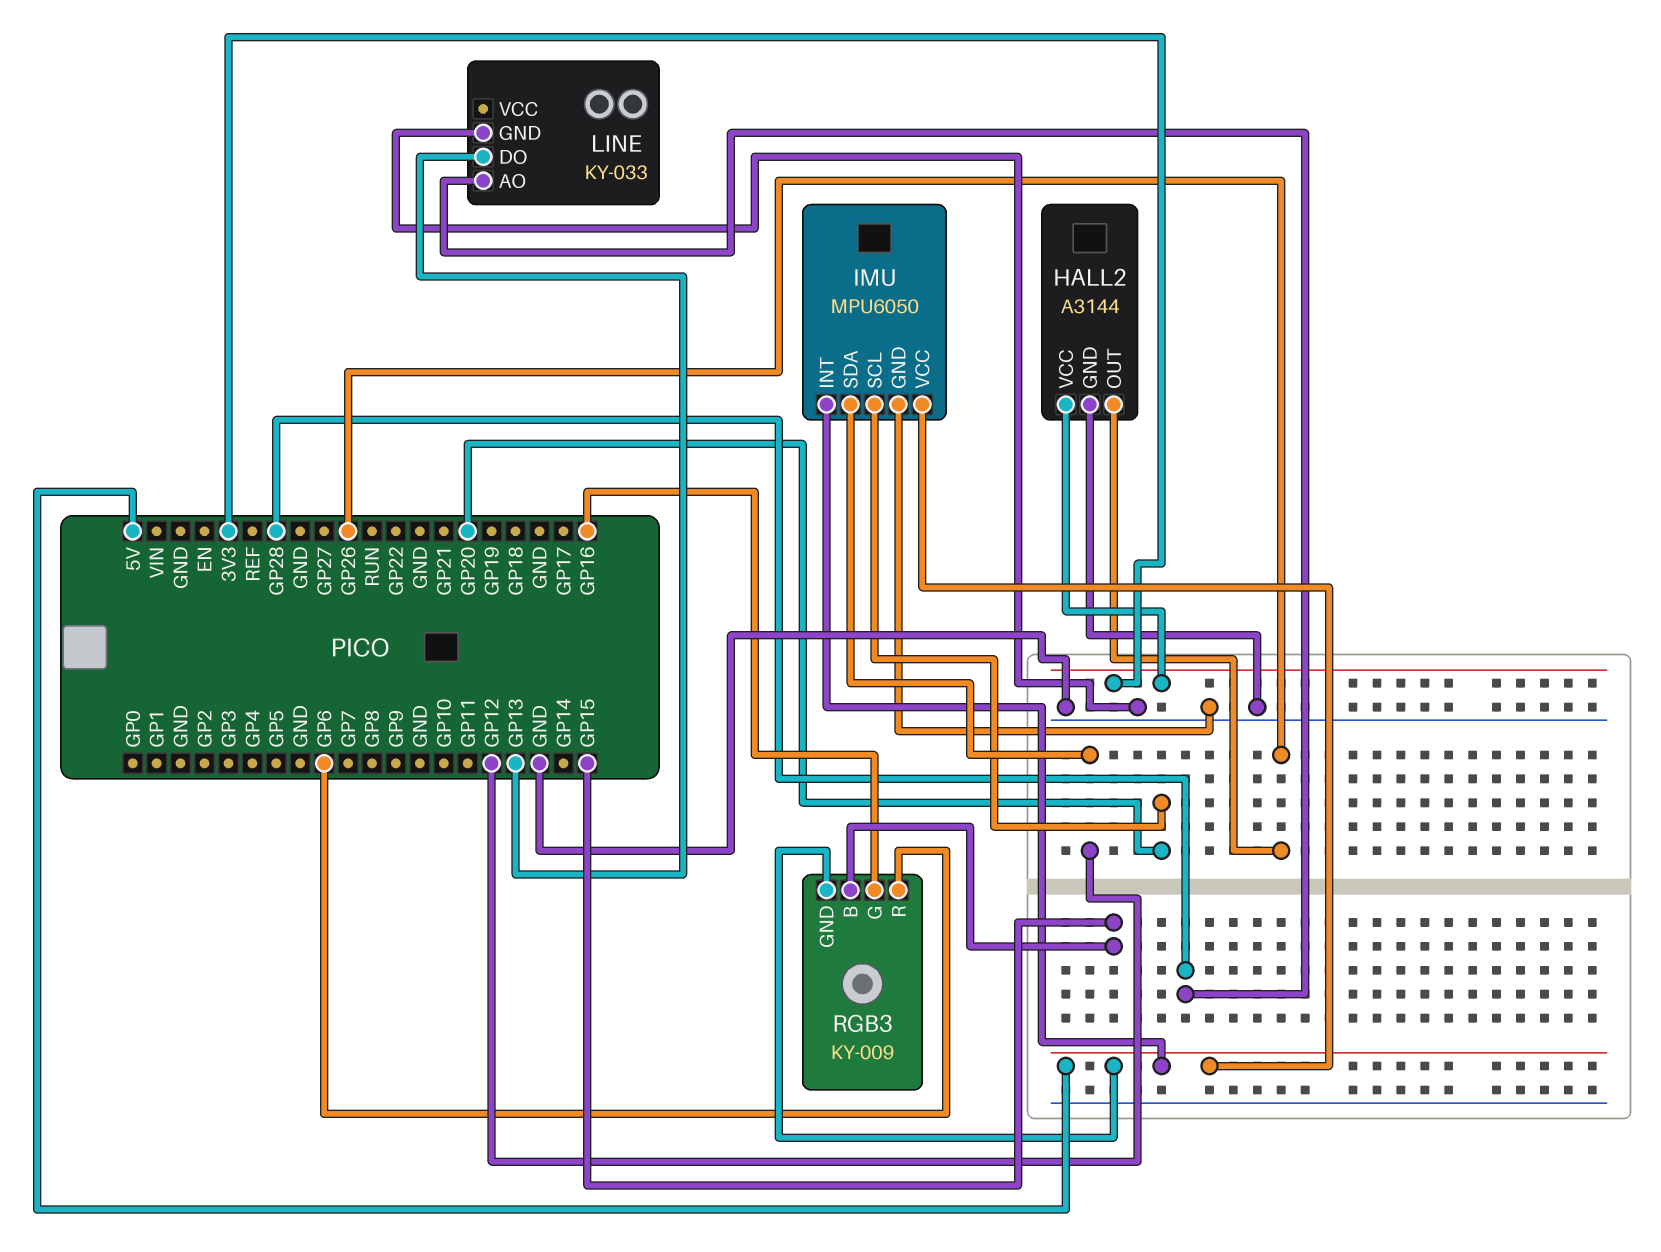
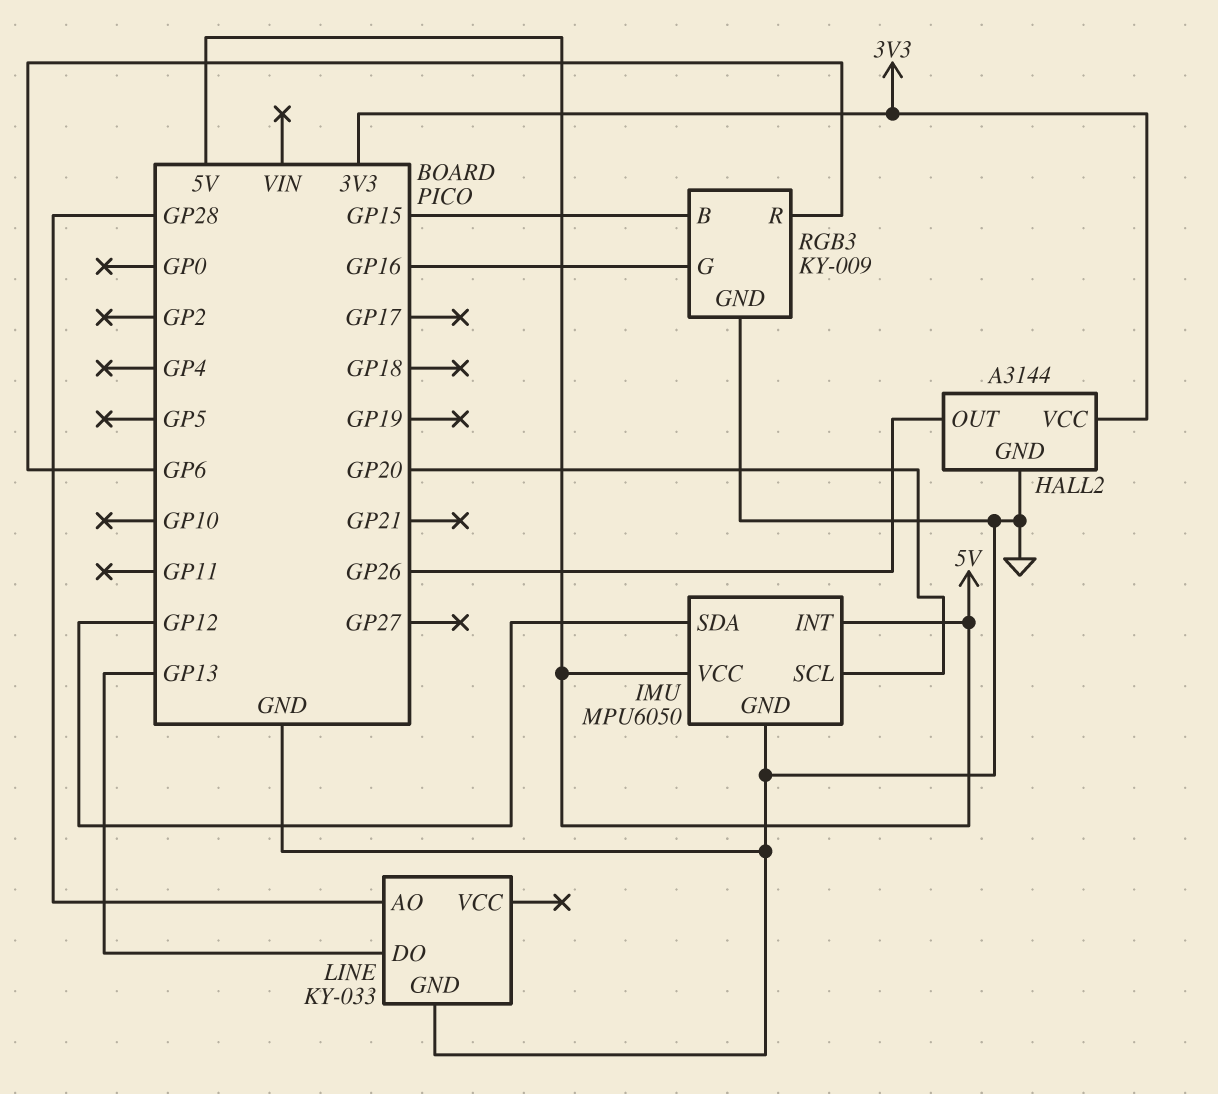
RGB3 pin GND: 5V -> GND

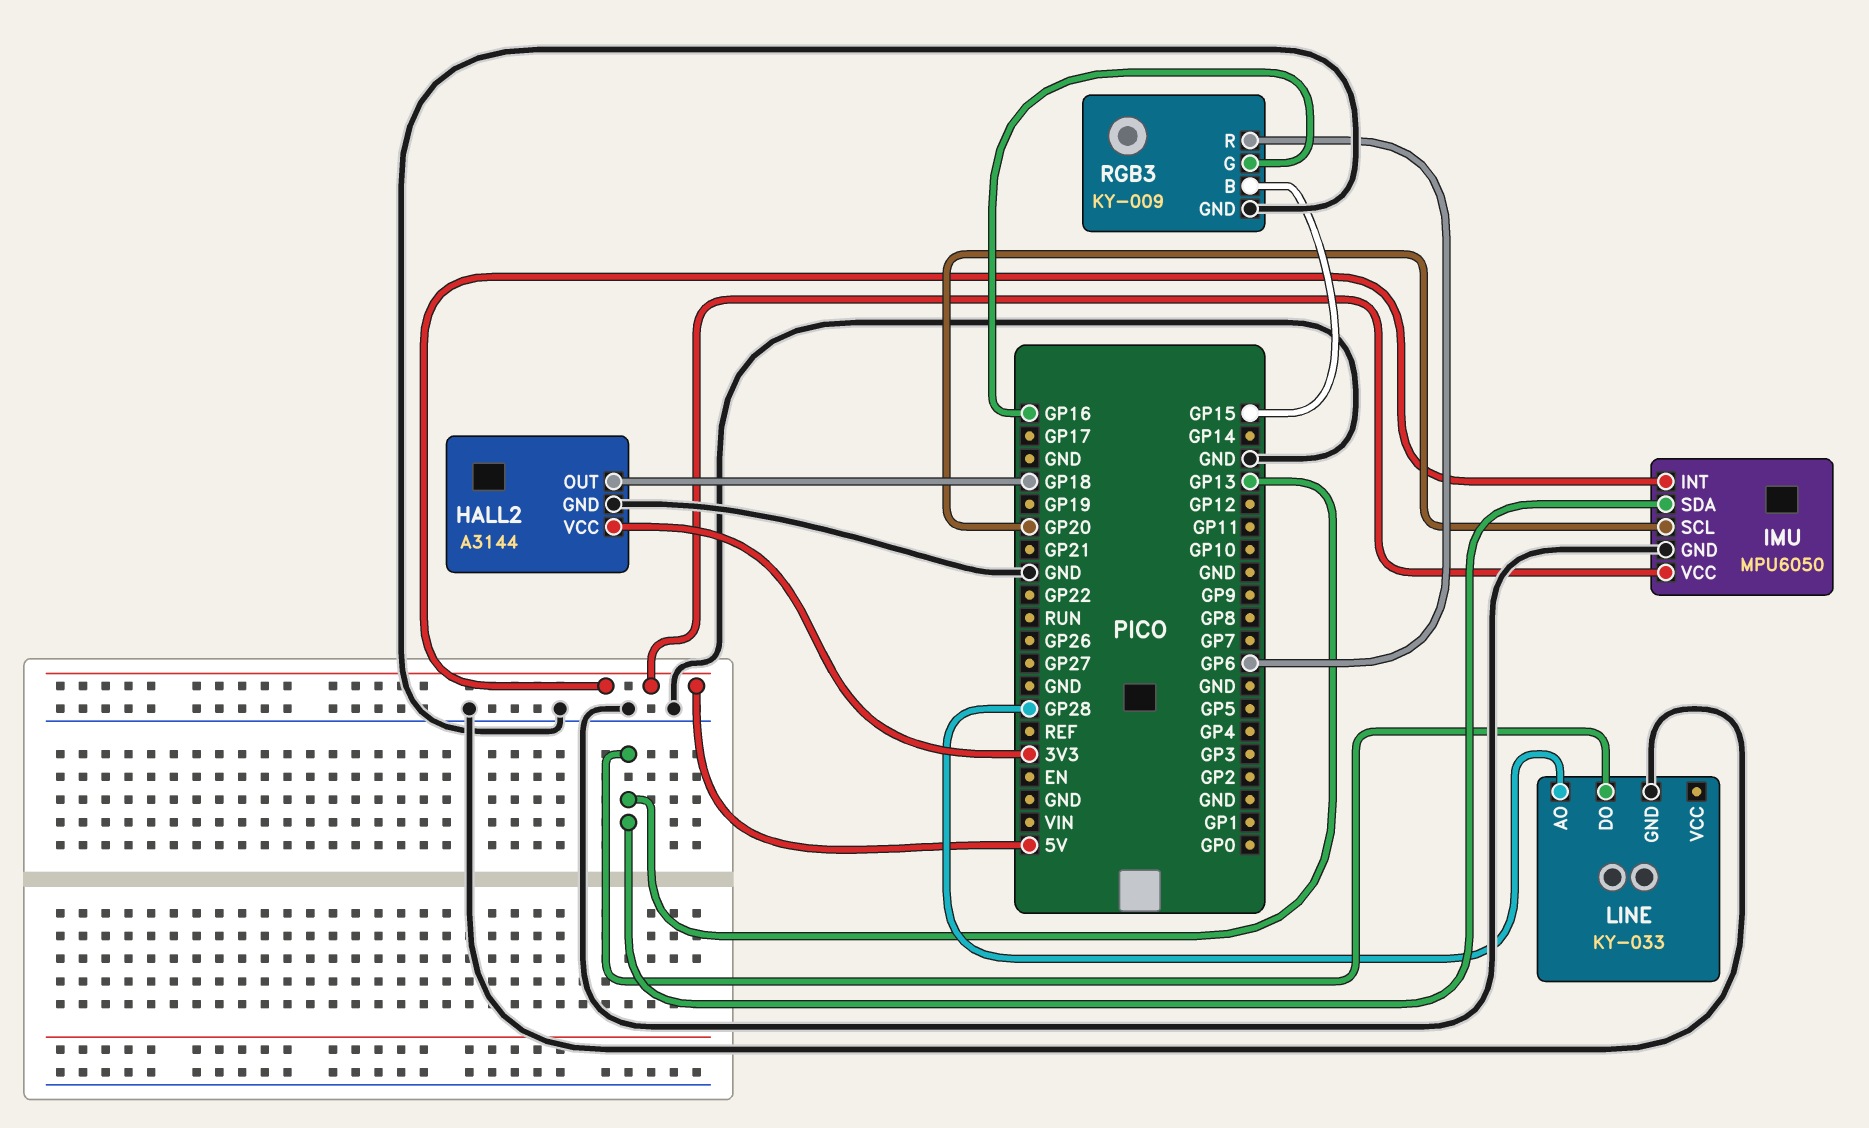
HALL2 pin OUT: GP26 -> GP18
IMU pin SDA: GP12 -> GP13

